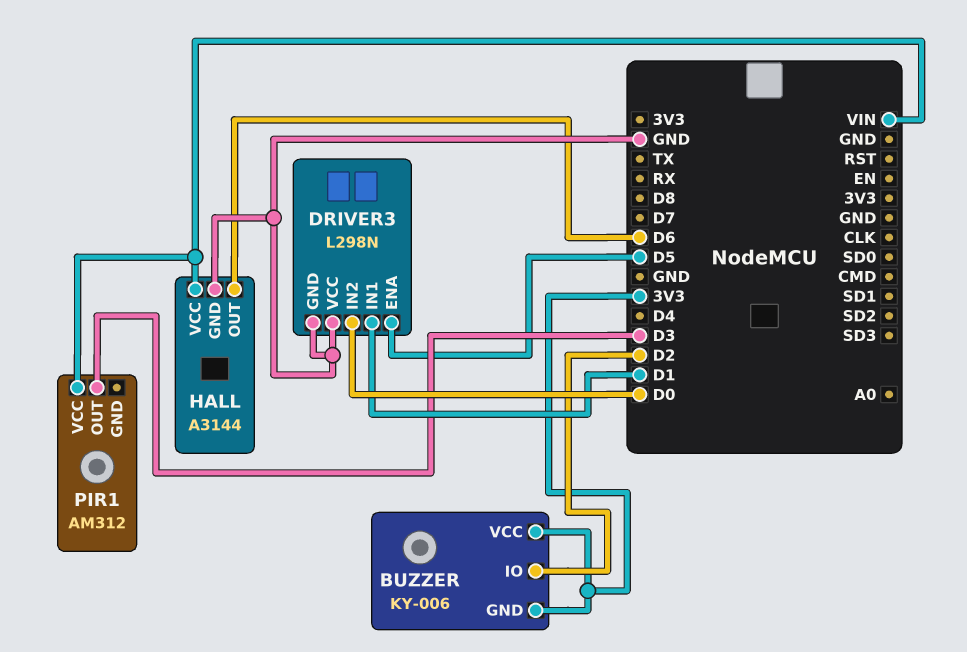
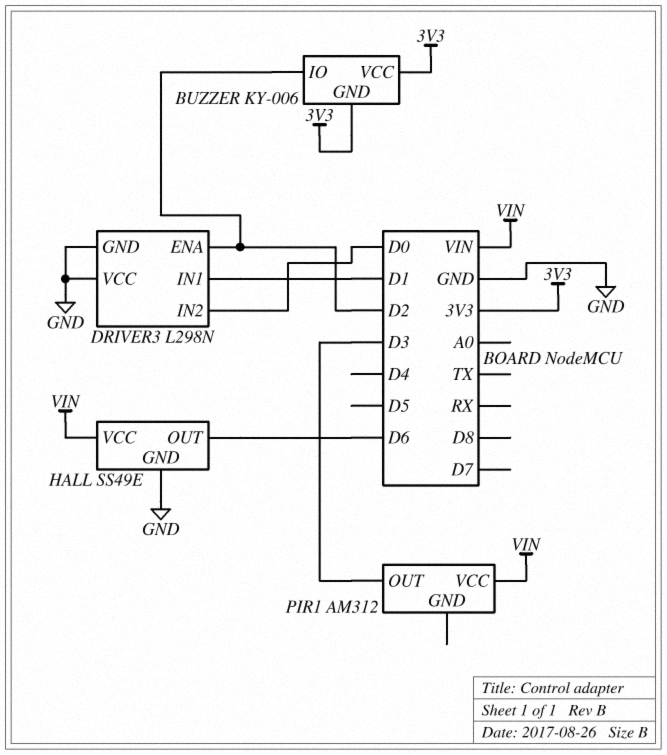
DRIVER3 pin ENA: D5 -> D2
HALL: A3144 -> SS49E

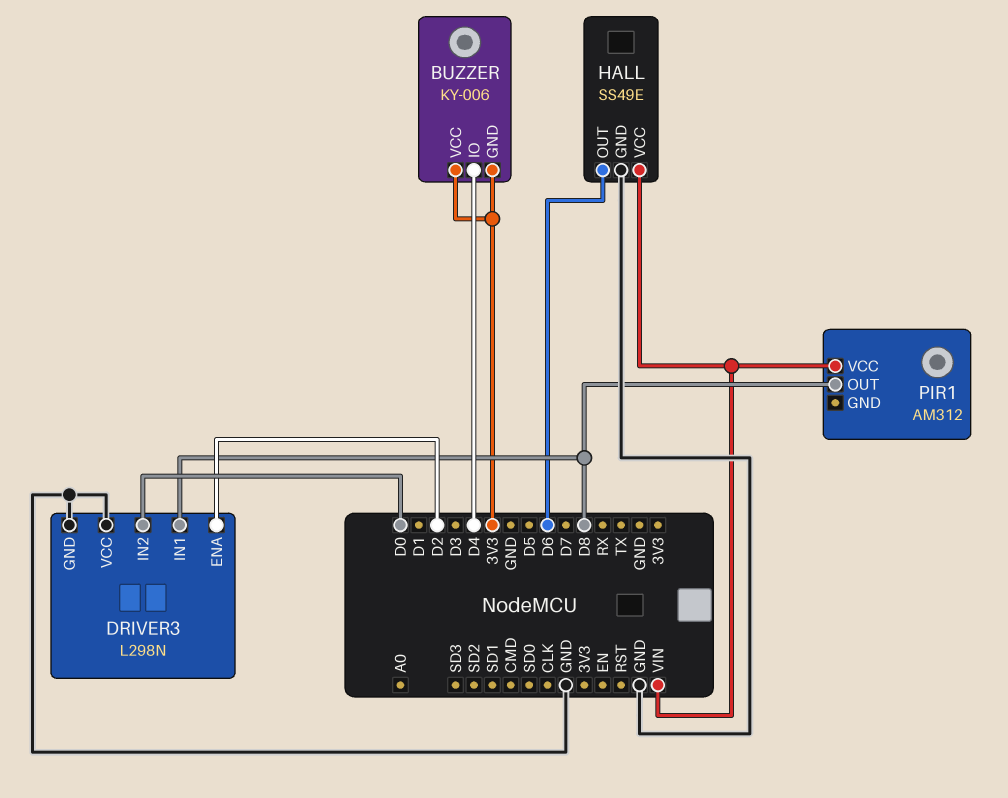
BUZZER pin IO: D2 -> D4
DRIVER3 pin IN1: D1 -> D8
PIR1 pin OUT: D3 -> D8

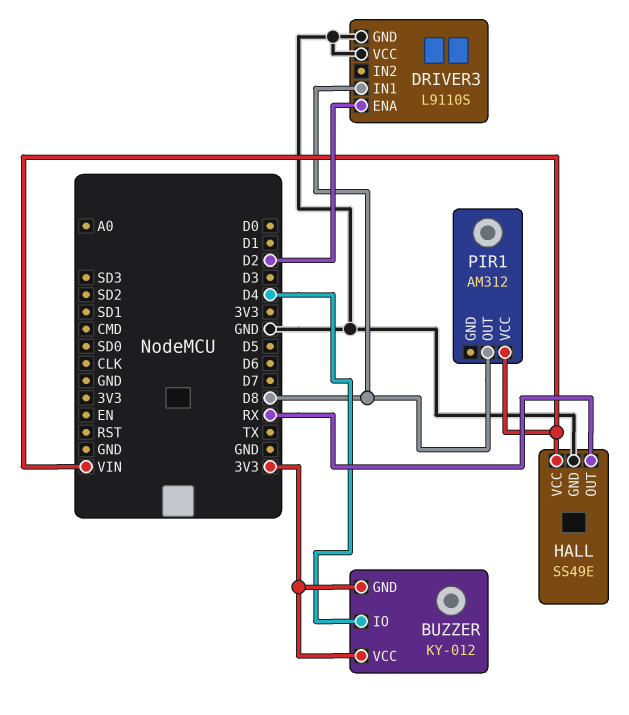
BUZZER: KY-006 -> KY-012
DRIVER3: L298N -> L9110S
DRIVER3 pin IN2: D0 -> none
HALL pin OUT: D6 -> RX

